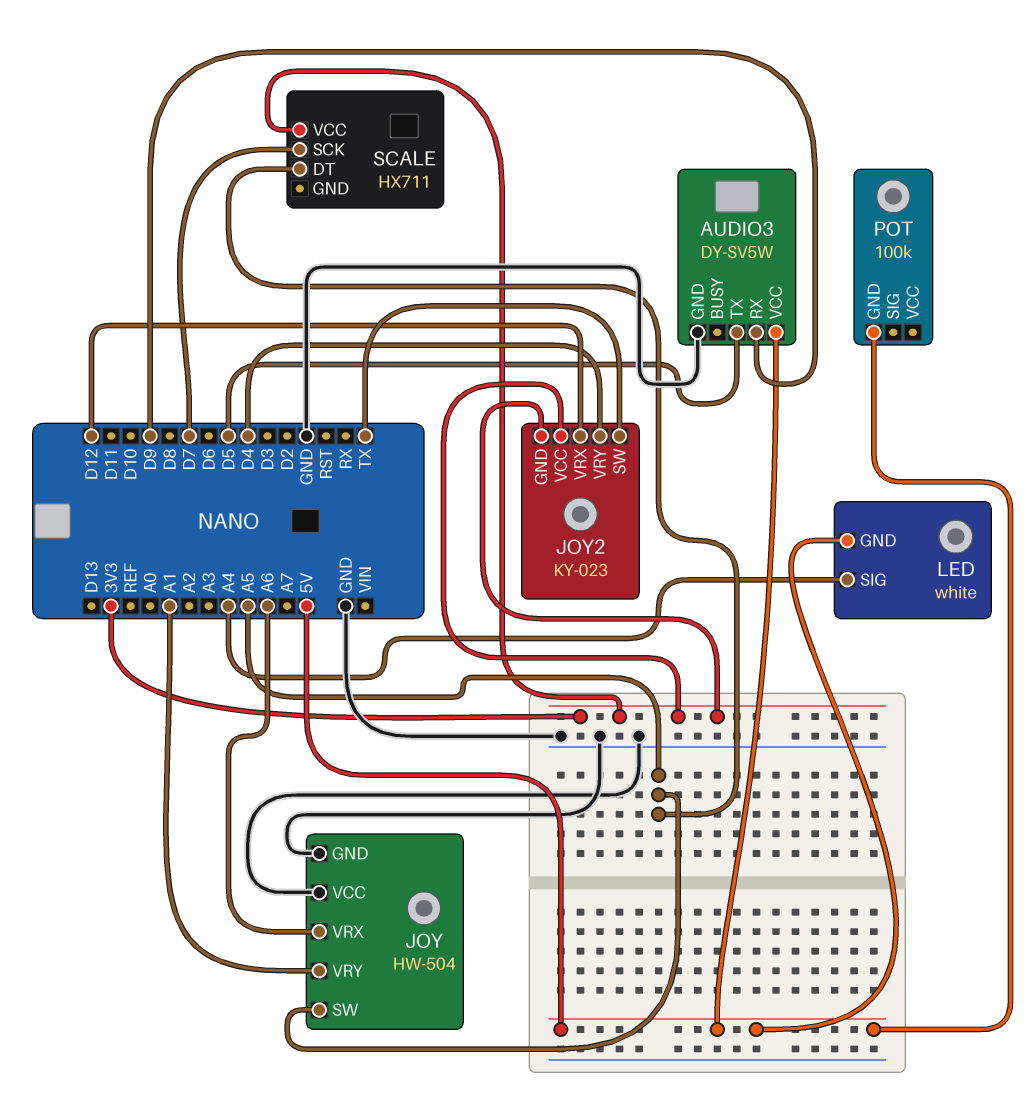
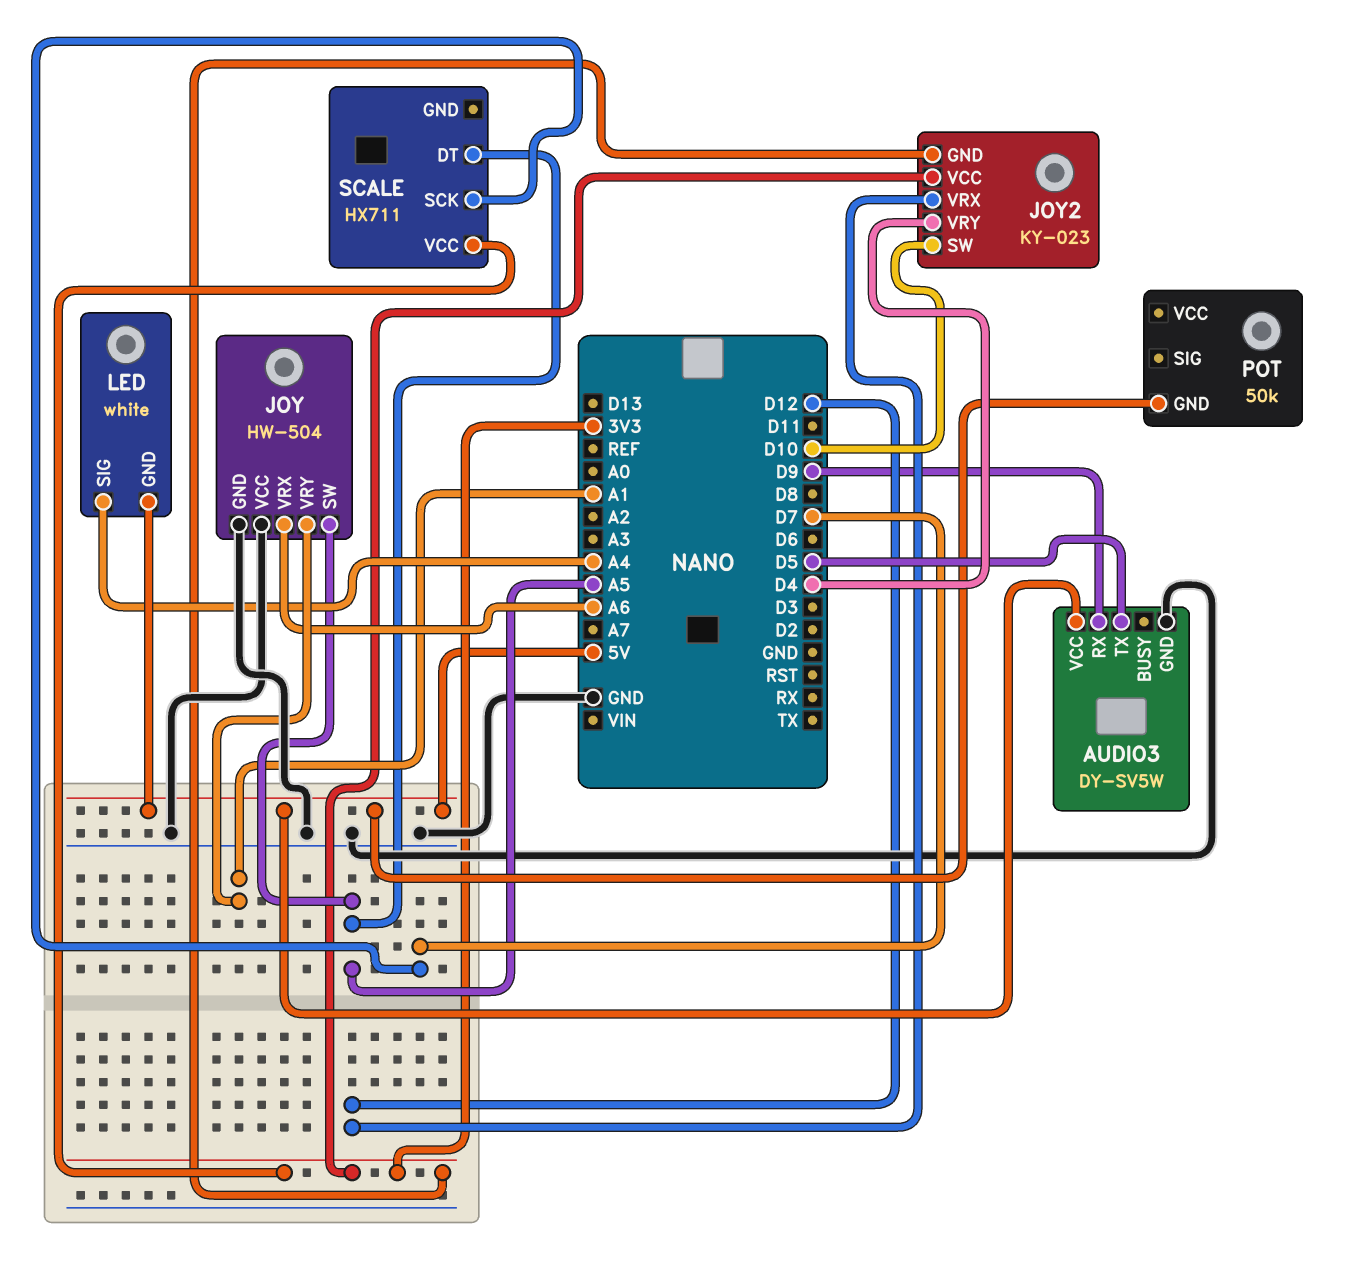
JOY2 pin SW: TX -> D10
POT: 100k -> 50k

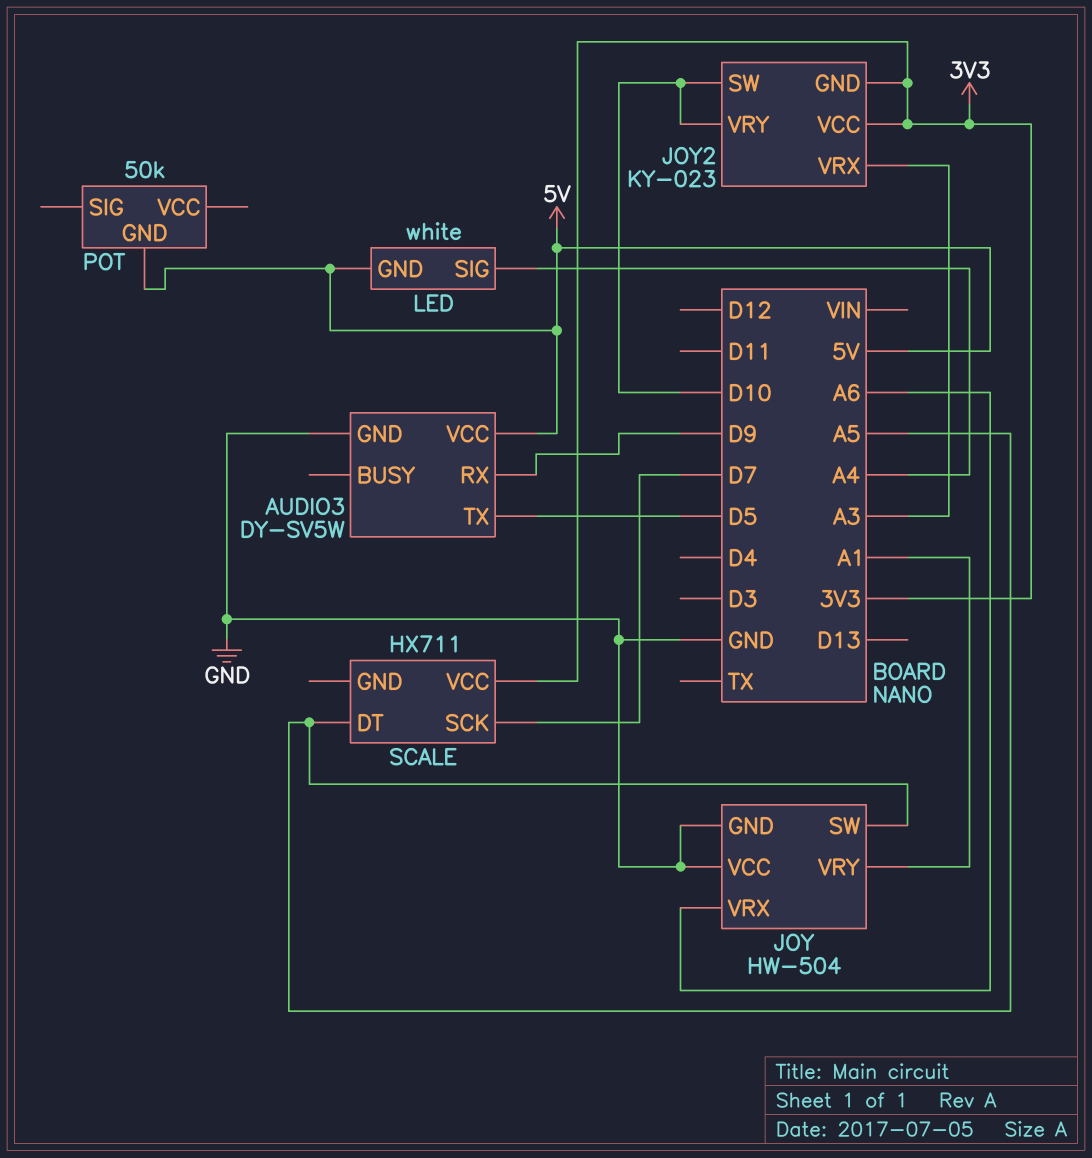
JOY2 pin VRX: D12 -> A3
JOY2 pin VRY: D4 -> D10

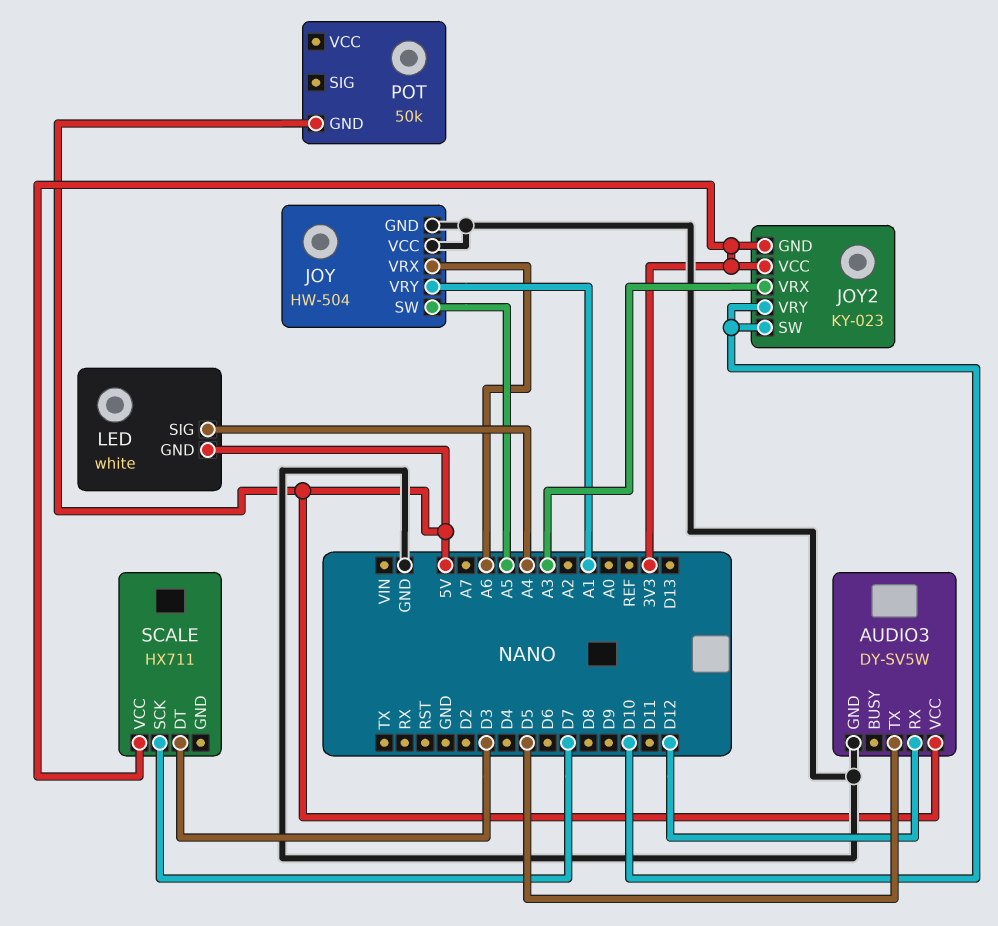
AUDIO3 pin RX: D9 -> D12
SCALE pin DT: A5 -> D3

